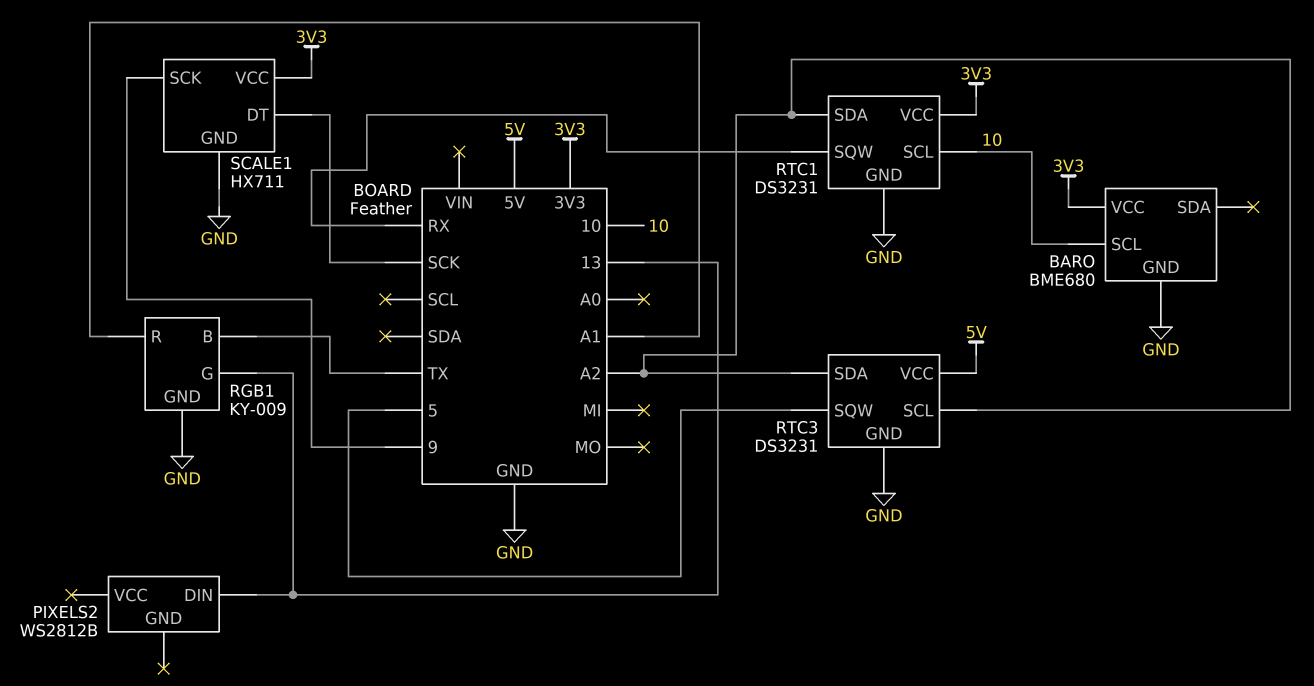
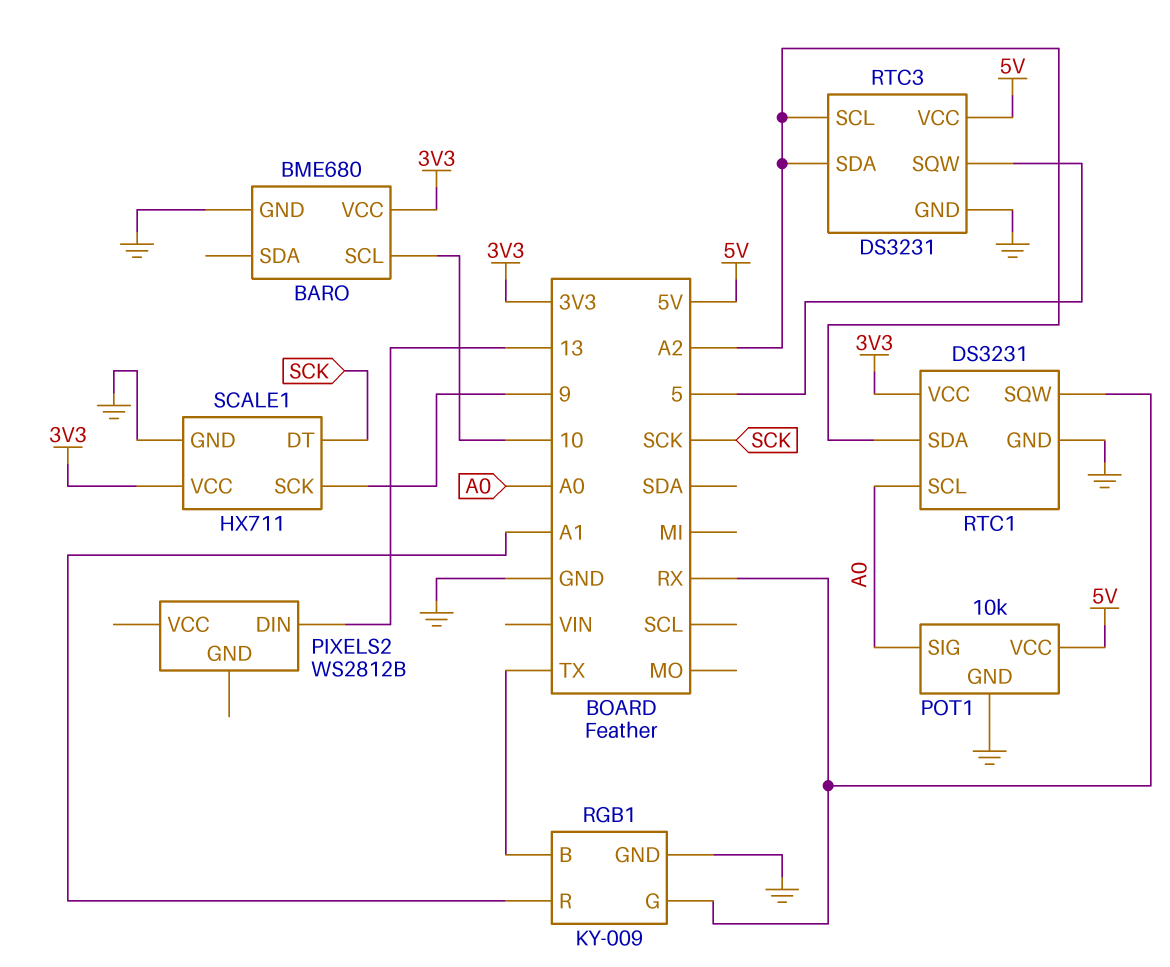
POT1: none -> 10k
POT1 pin GND: none -> GND
POT1 pin SIG: none -> A0
POT1 pin VCC: none -> 5V
RGB1 pin G: 13 -> RX
RTC1 pin SCL: 10 -> A0

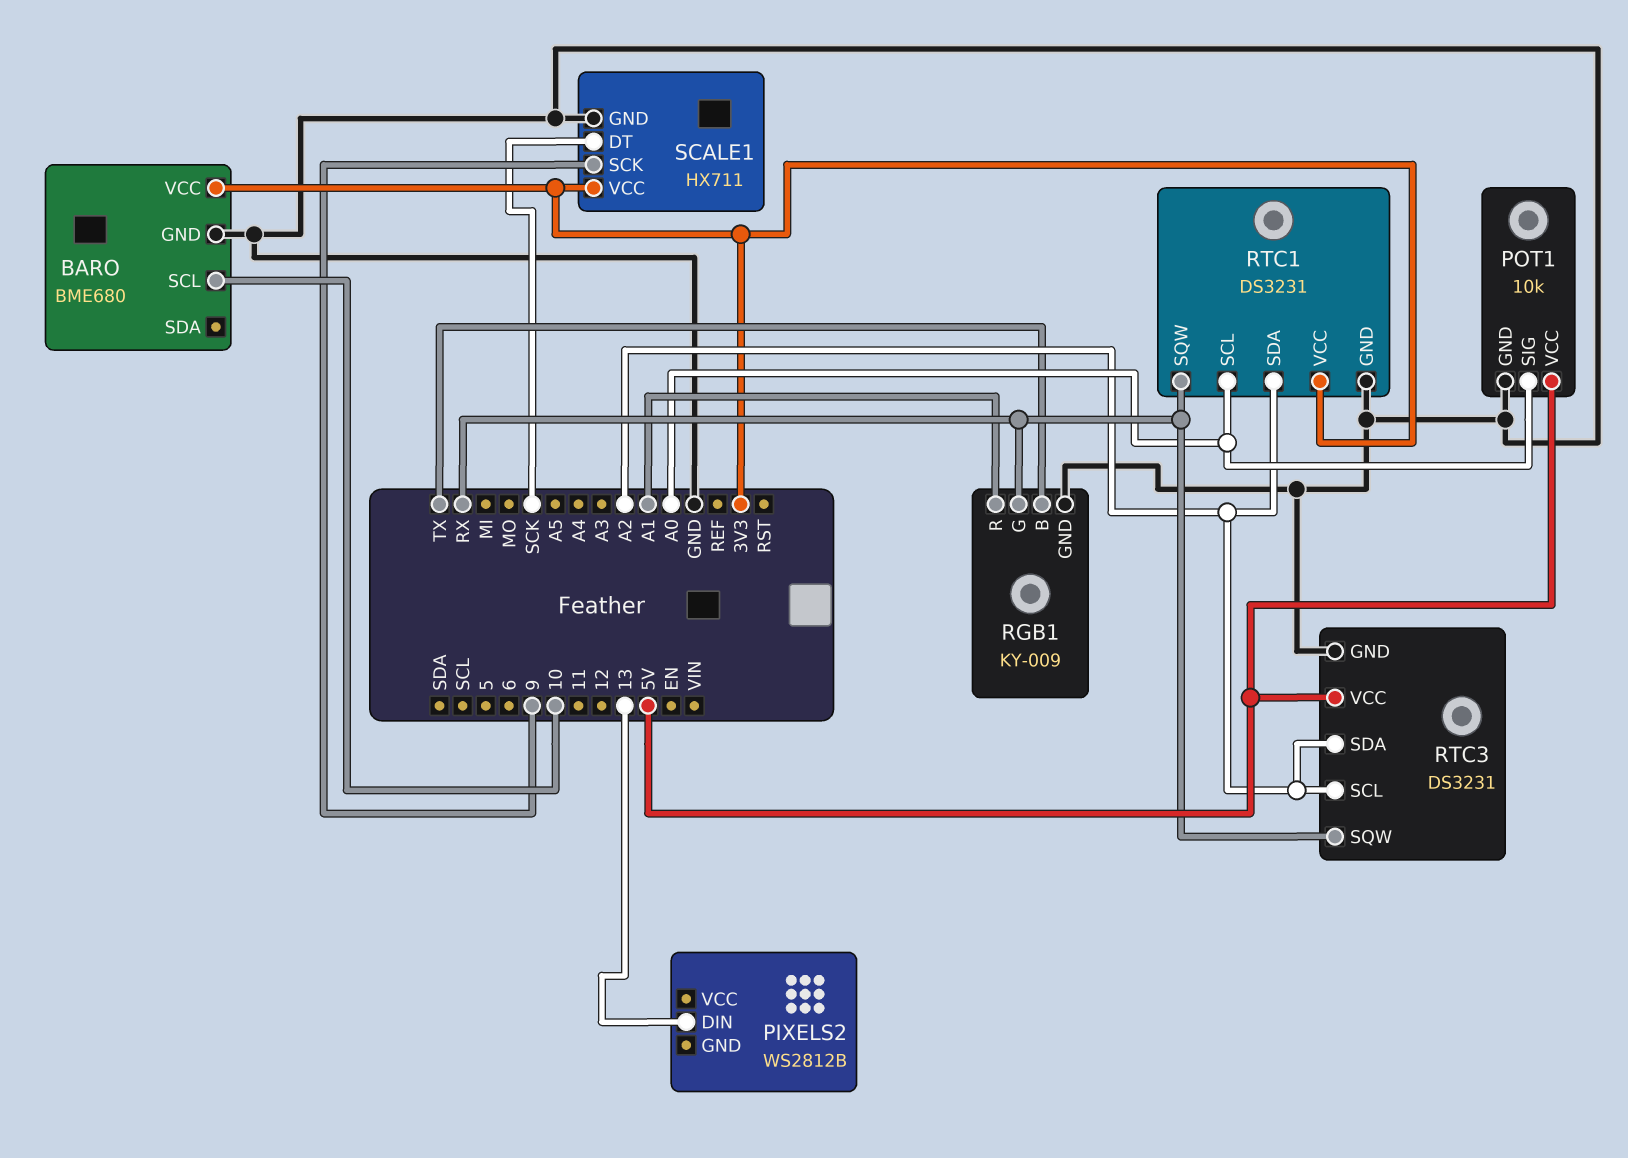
RTC3 pin SQW: 5 -> RX

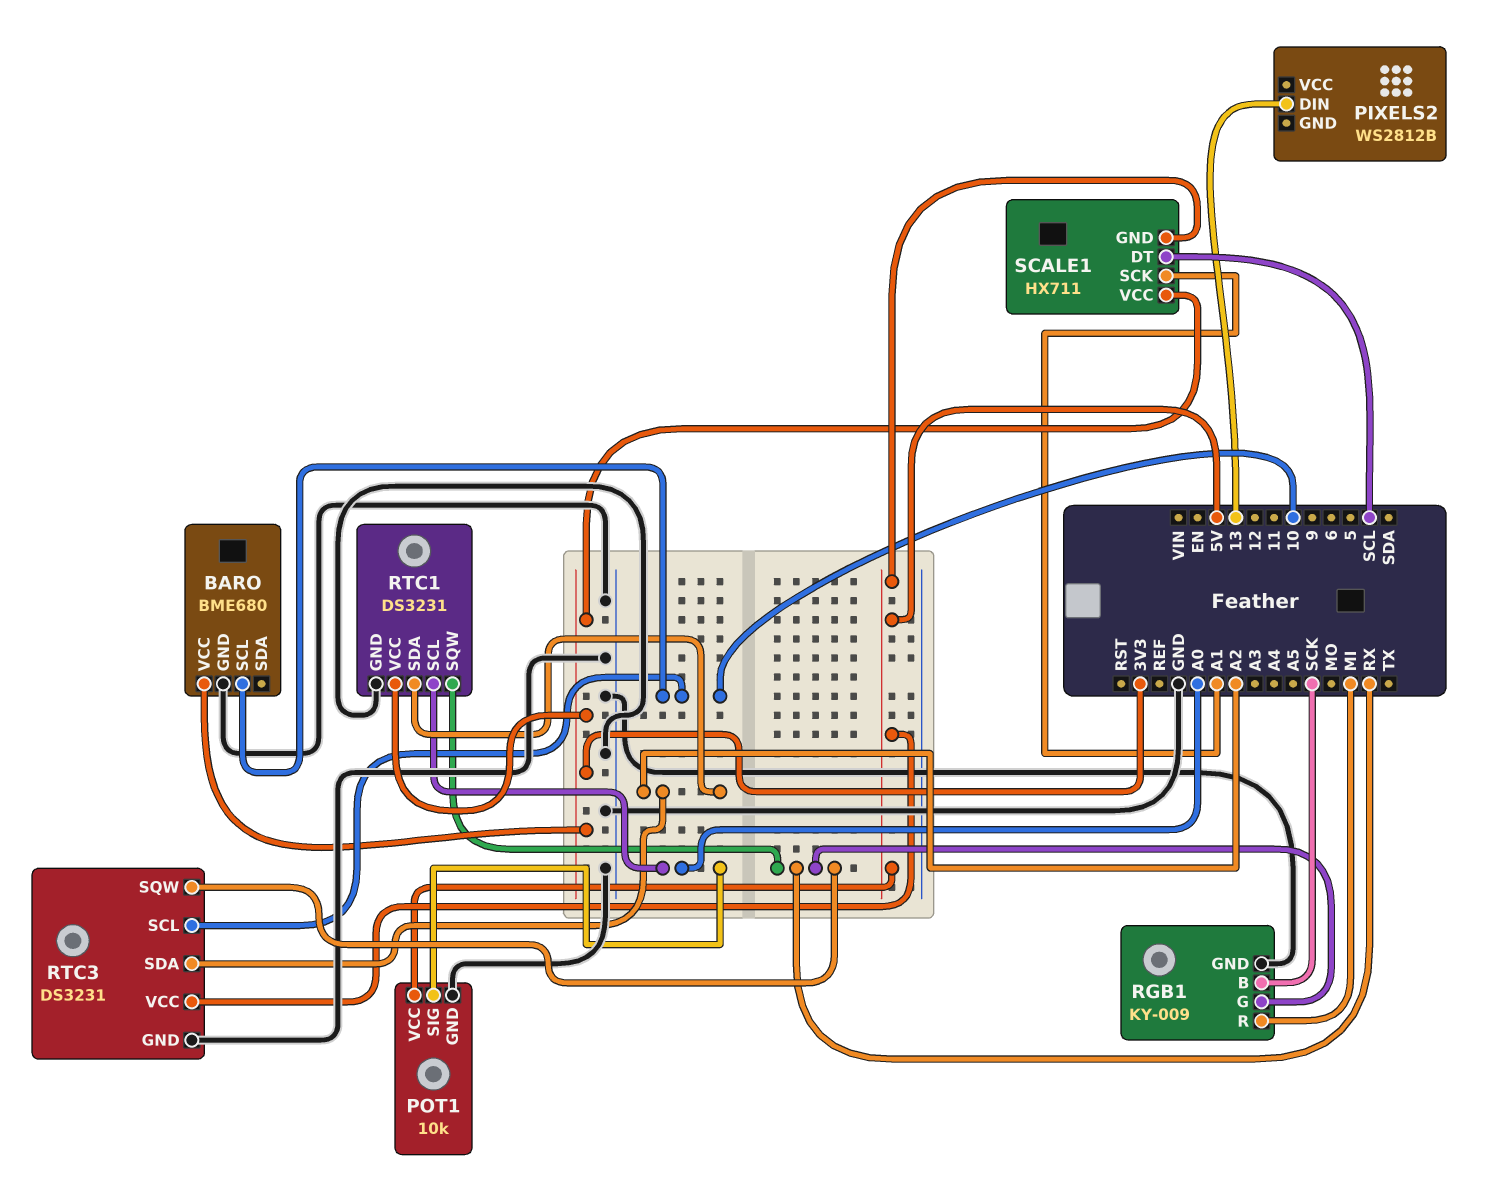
RGB1 pin B: TX -> SCK
RGB1 pin R: A1 -> MI
RTC3 pin SCL: A2 -> 10
SCALE1 pin DT: SCK -> SCL
SCALE1 pin GND: GND -> 5V
SCALE1 pin SCK: 9 -> A1

